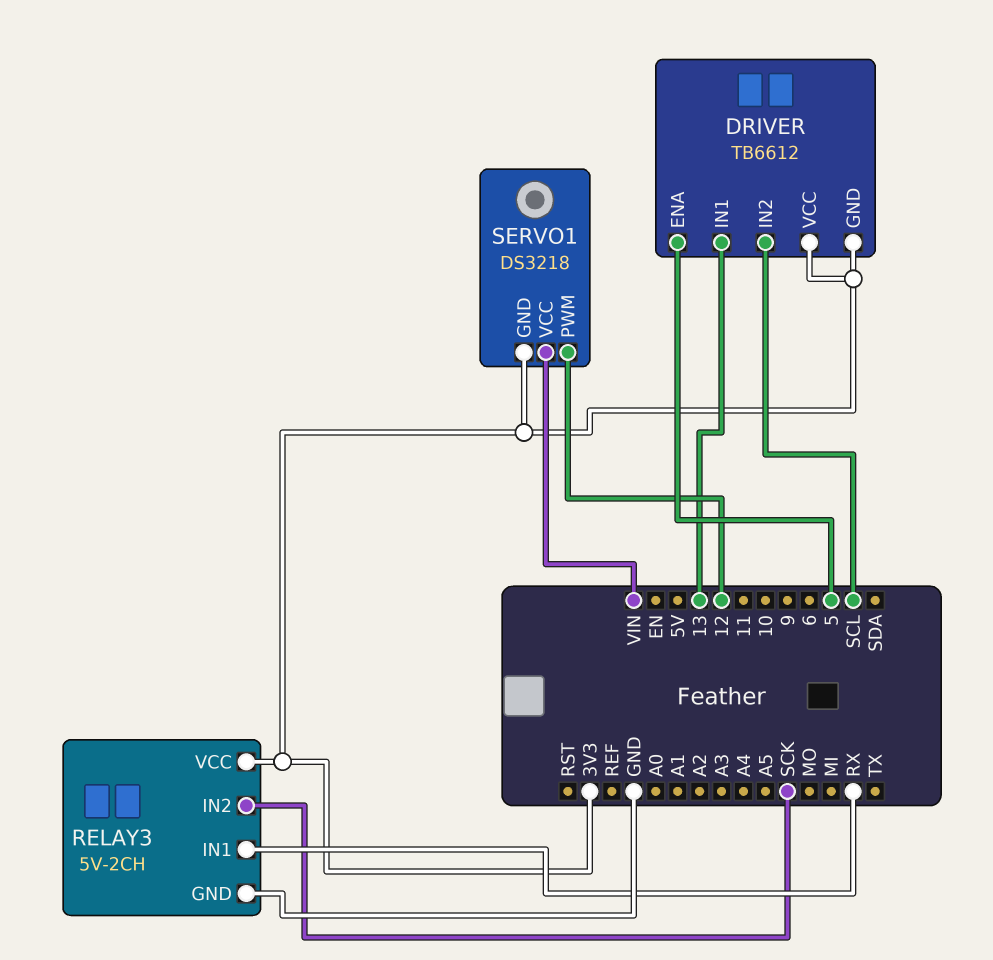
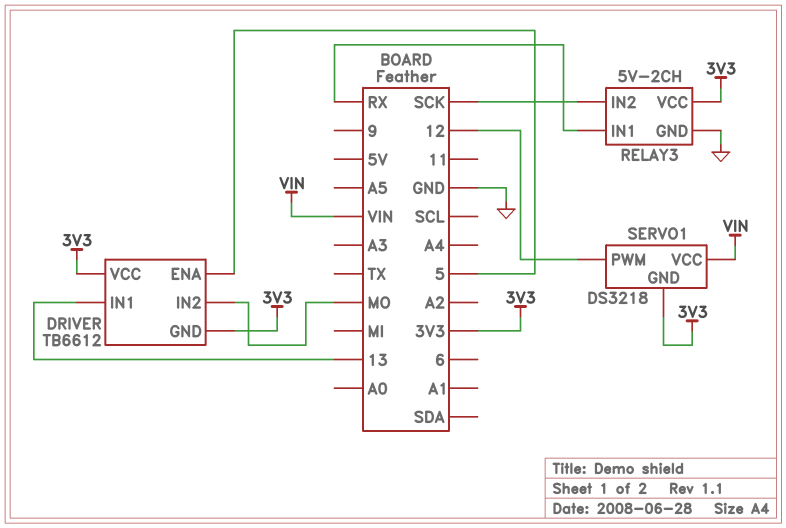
DRIVER pin IN2: SCL -> MO

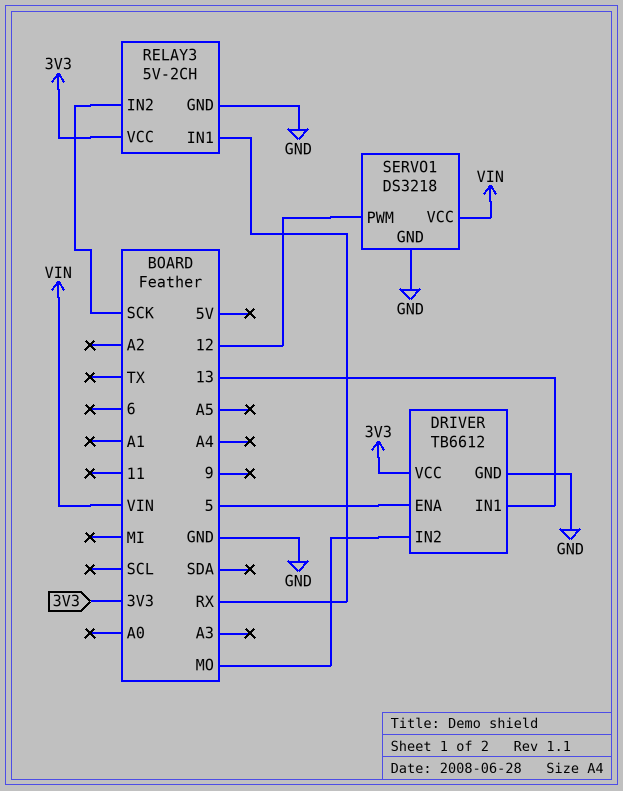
DRIVER pin GND: 3V3 -> GND
SERVO1 pin GND: 3V3 -> GND

